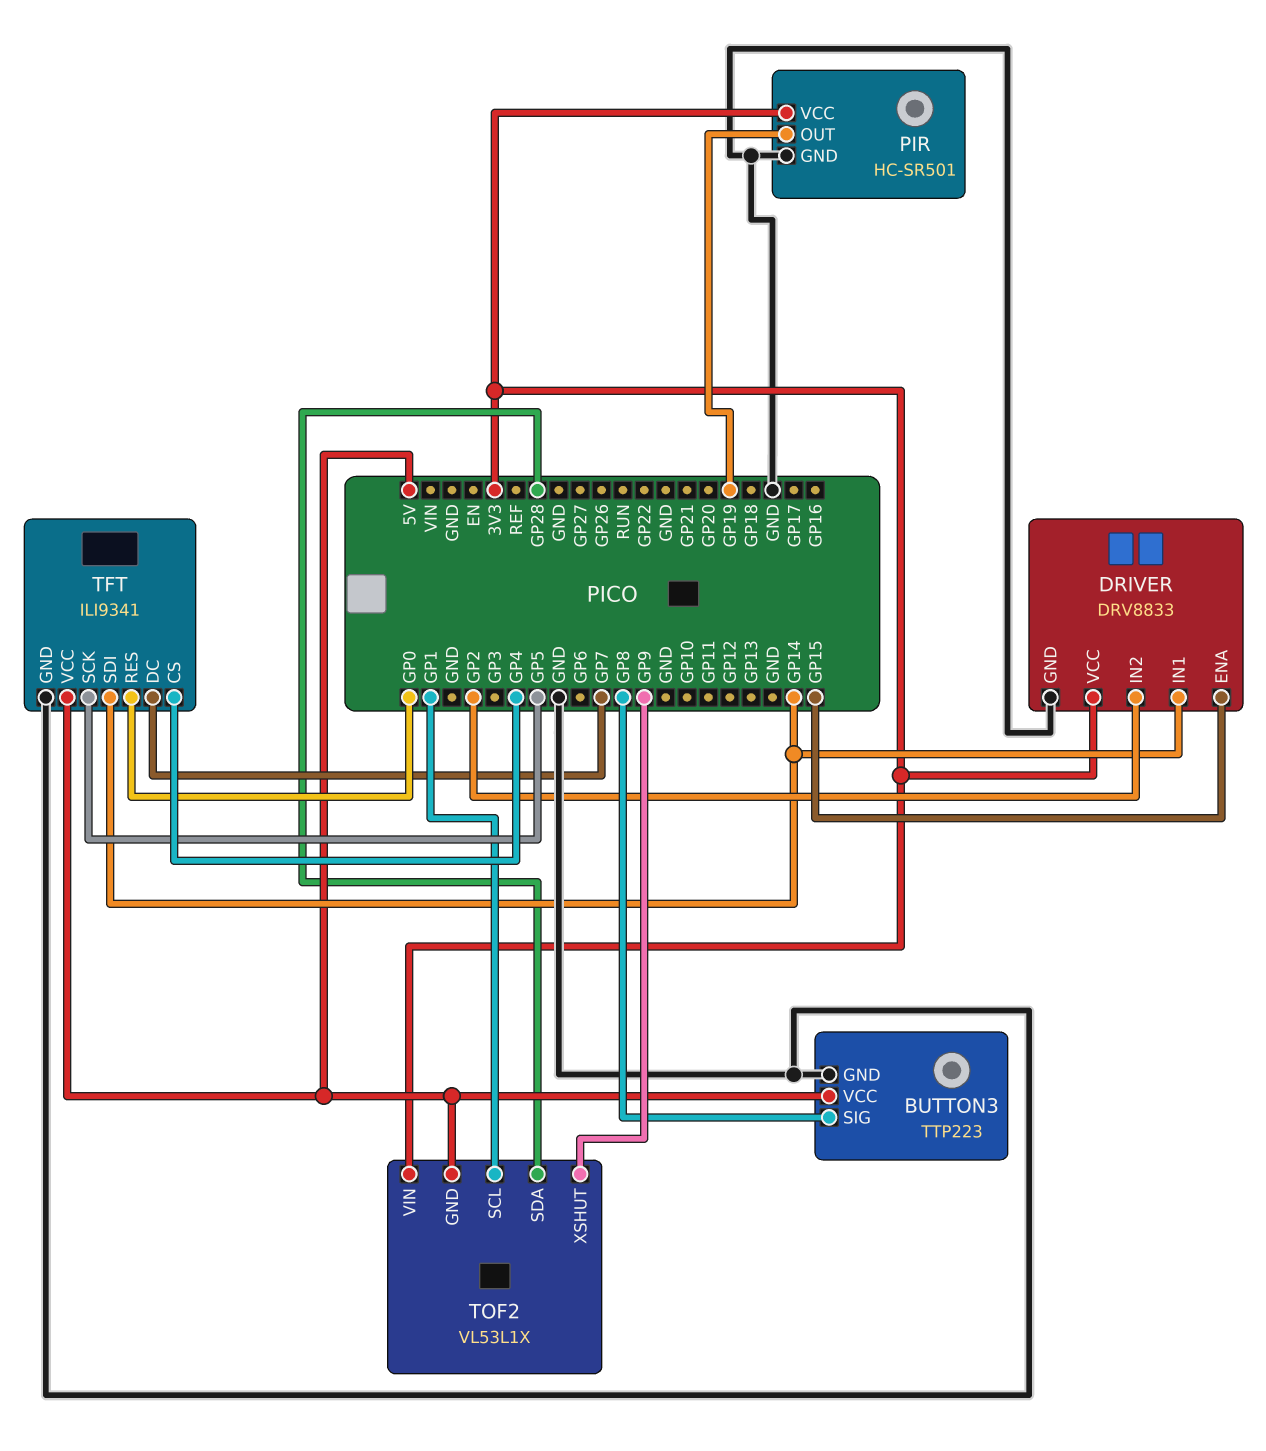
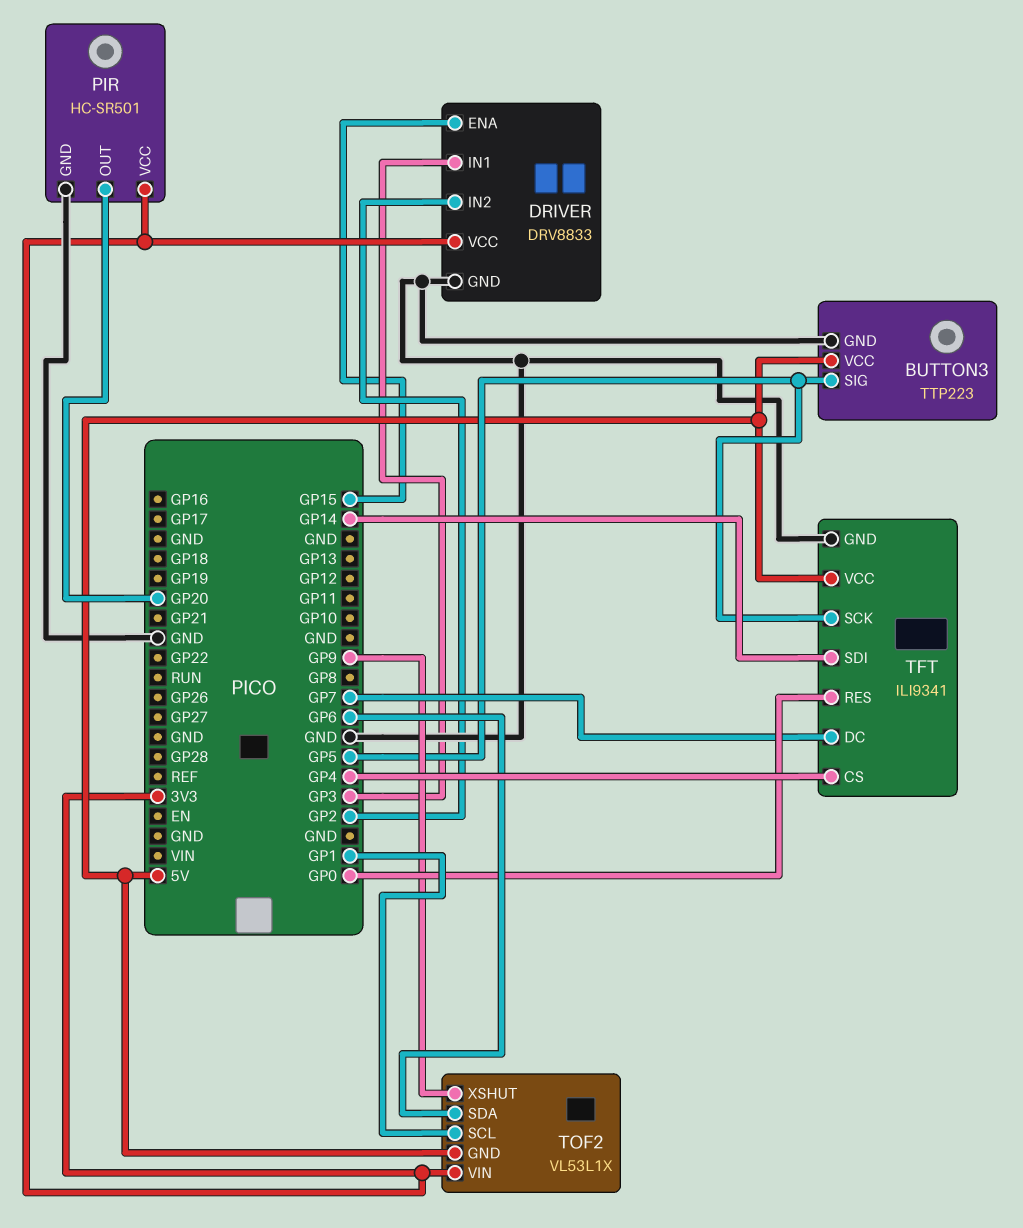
BUTTON3 pin SIG: GP8 -> GP5
DRIVER pin IN1: GP14 -> GP3
PIR pin OUT: GP19 -> GP20
TOF2 pin SDA: GP28 -> GP6

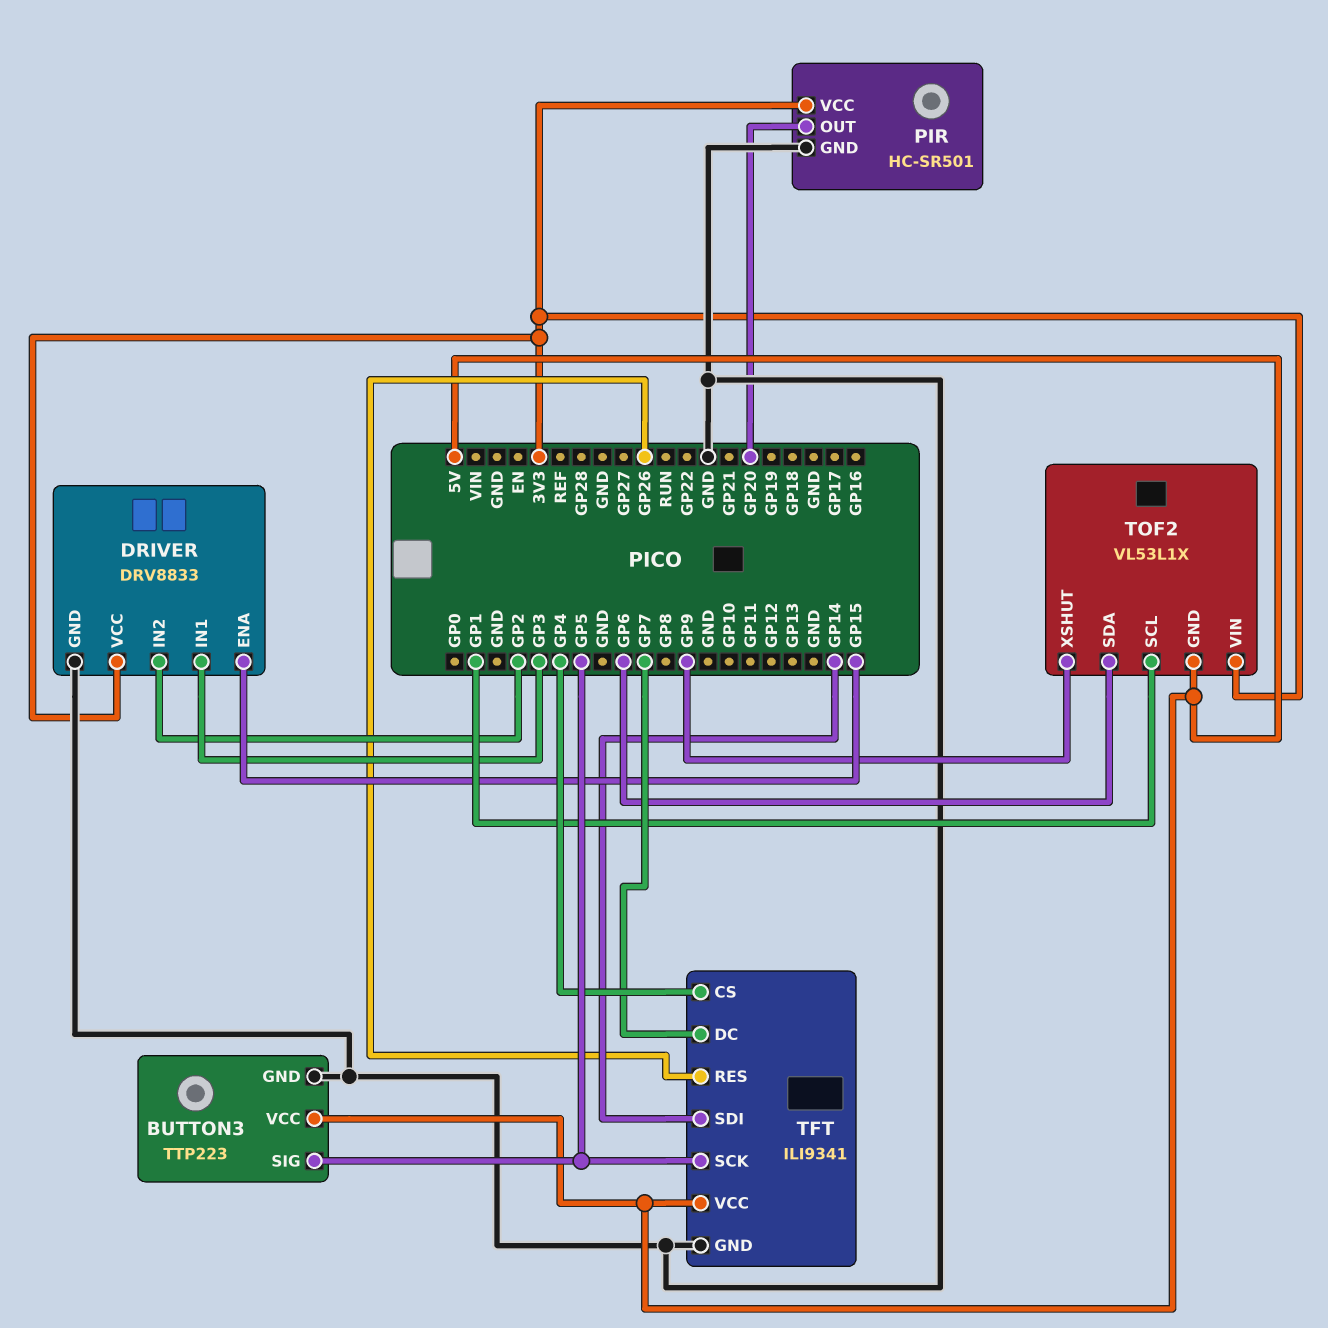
TFT pin RES: GP0 -> GP26

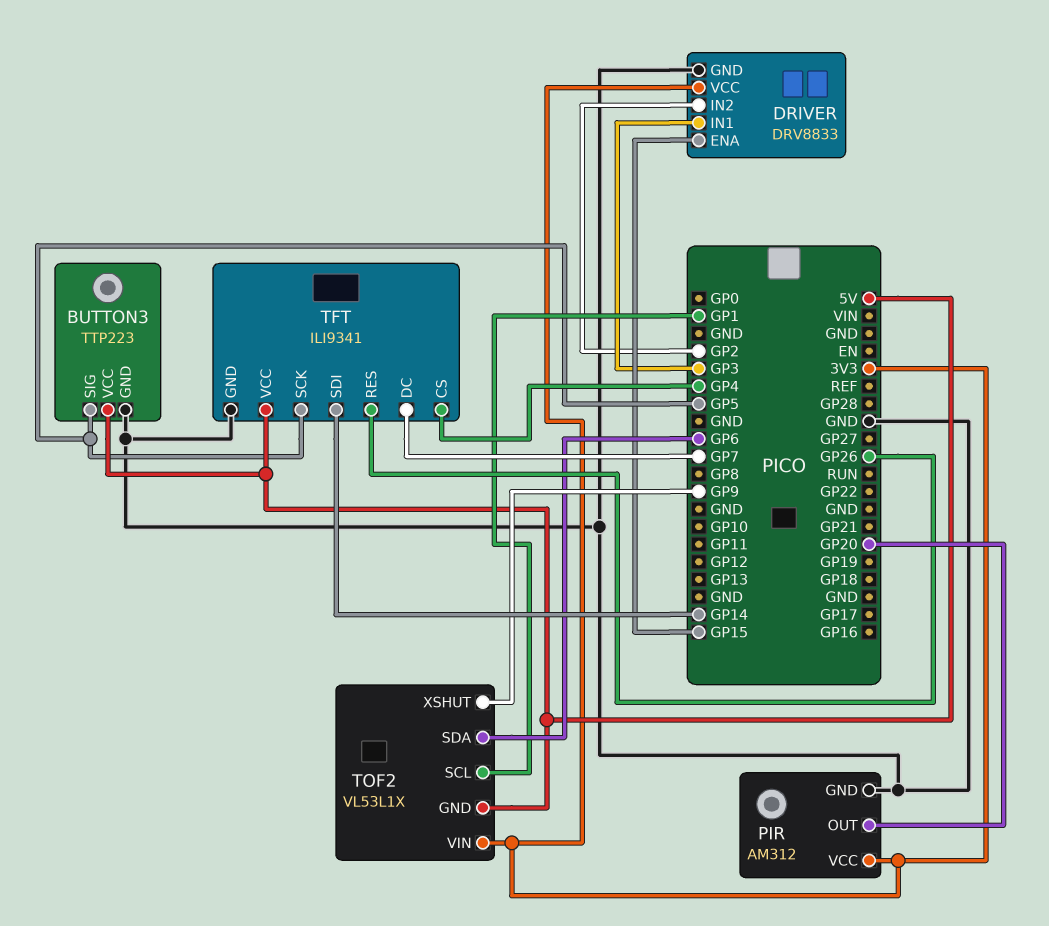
PIR: HC-SR501 -> AM312

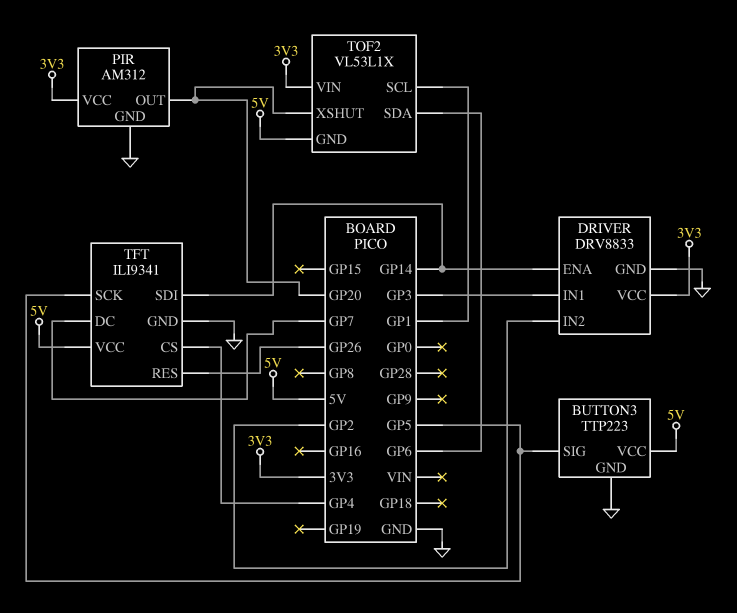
DRIVER pin ENA: GP15 -> GP14
TOF2 pin XSHUT: GP9 -> GP20

